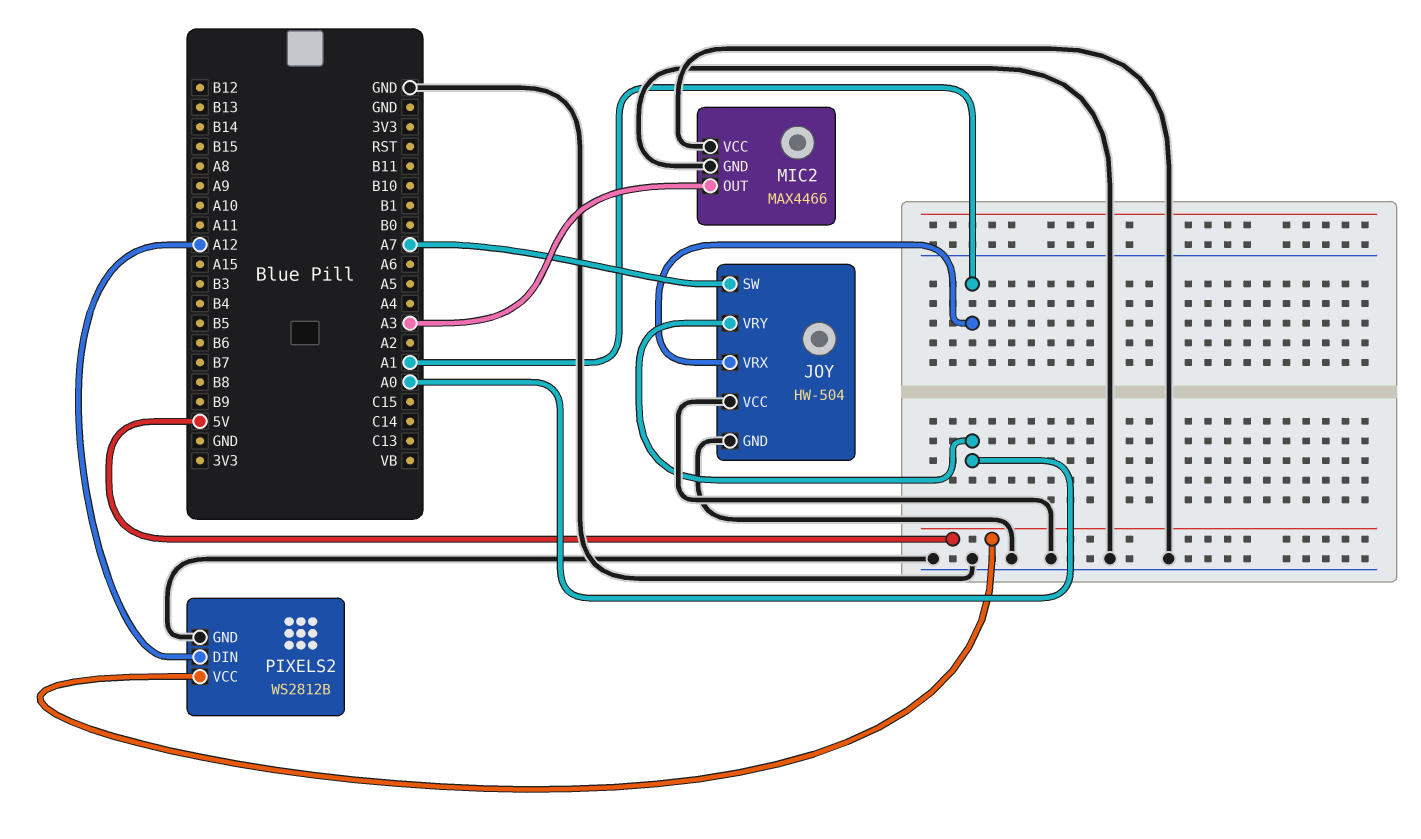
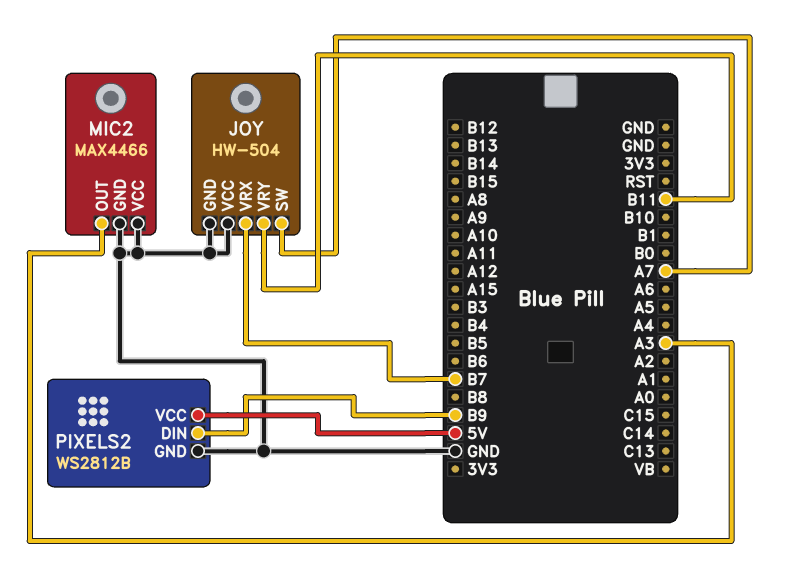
JOY pin VRX: A1 -> B7
JOY pin VRY: A0 -> B11
PIXELS2 pin DIN: A12 -> B9

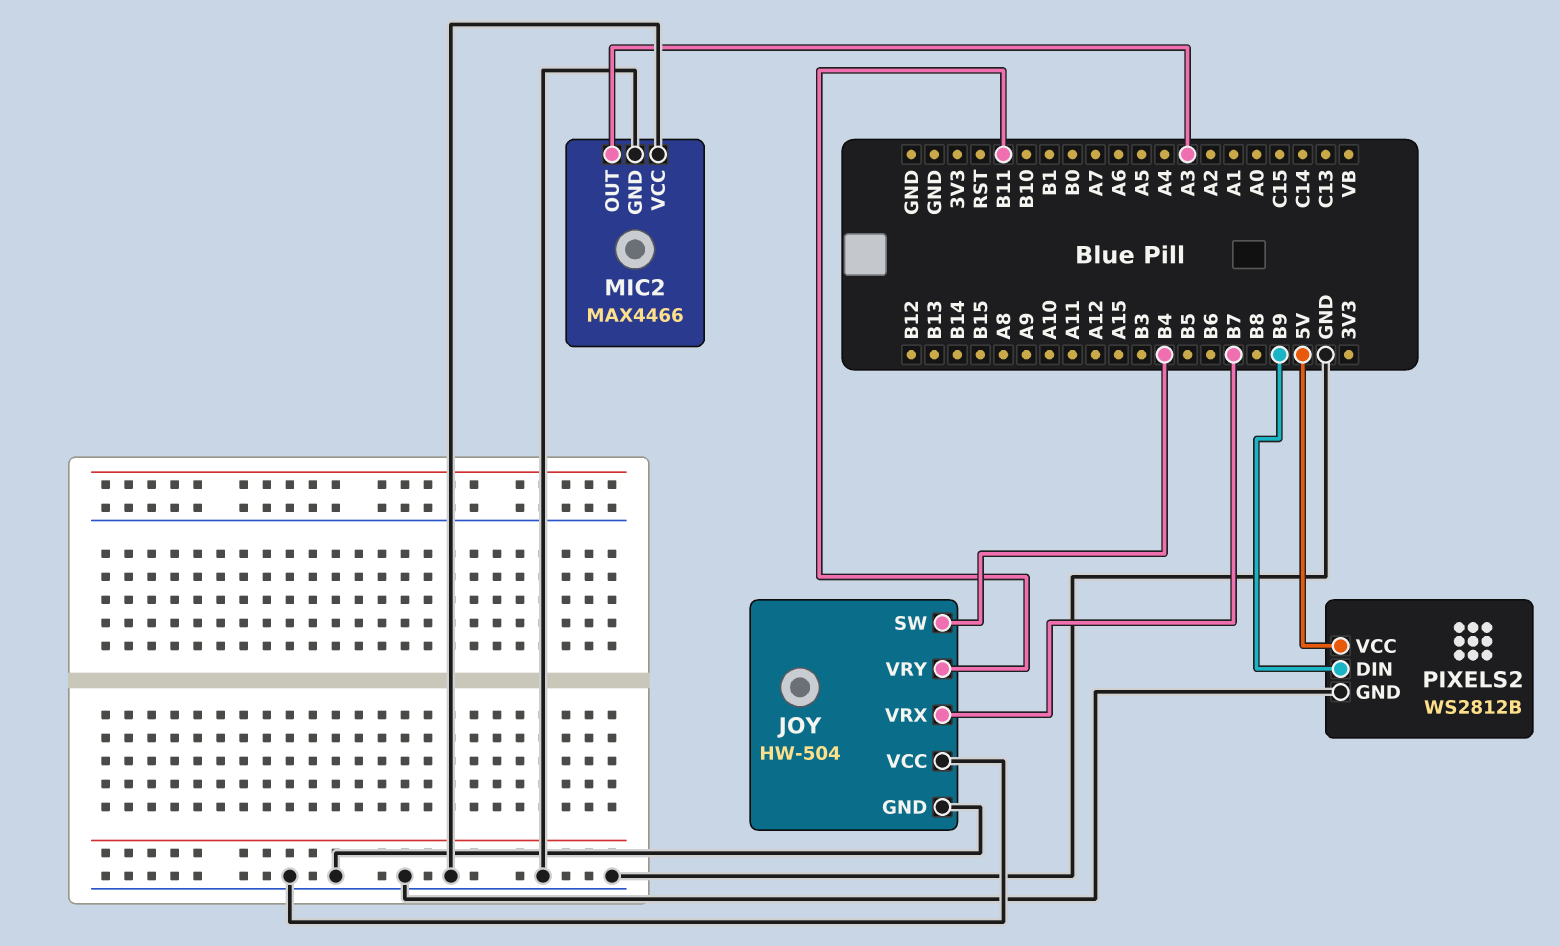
JOY pin SW: A7 -> B4

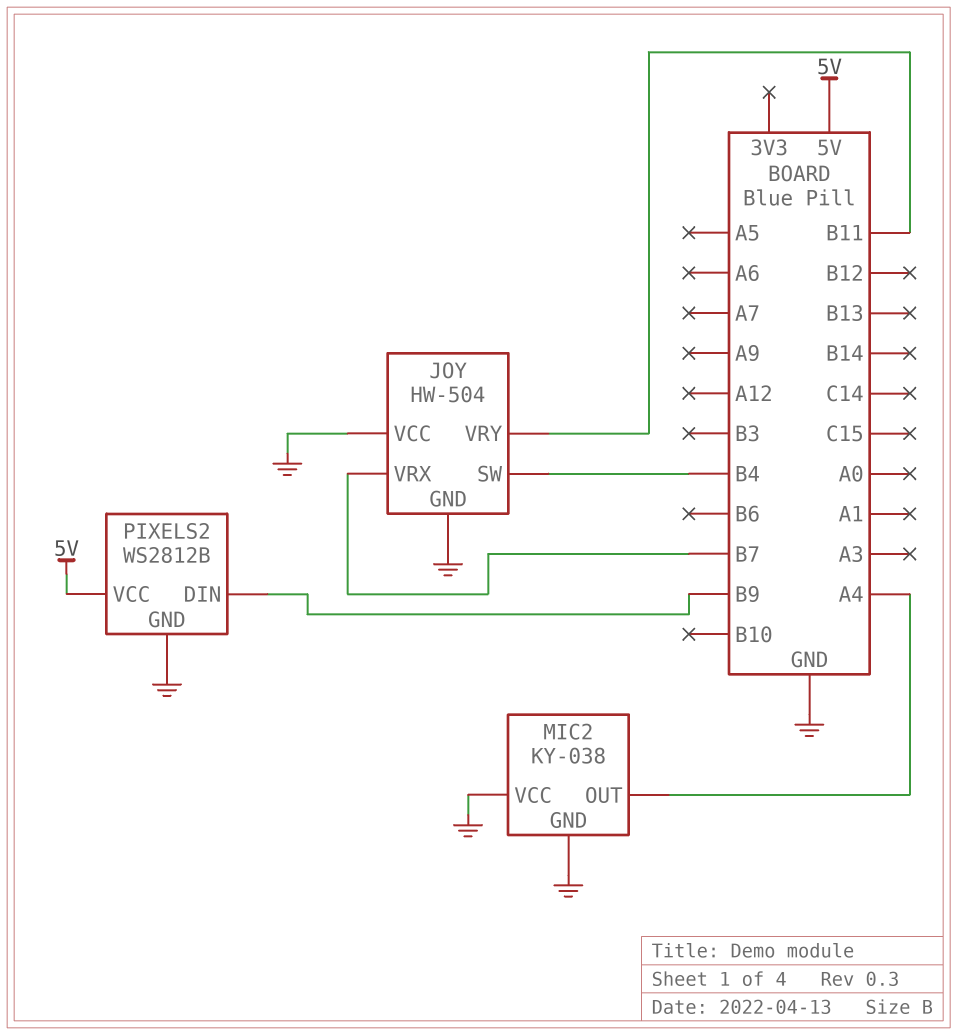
MIC2: MAX4466 -> KY-038
MIC2 pin OUT: A3 -> A4

